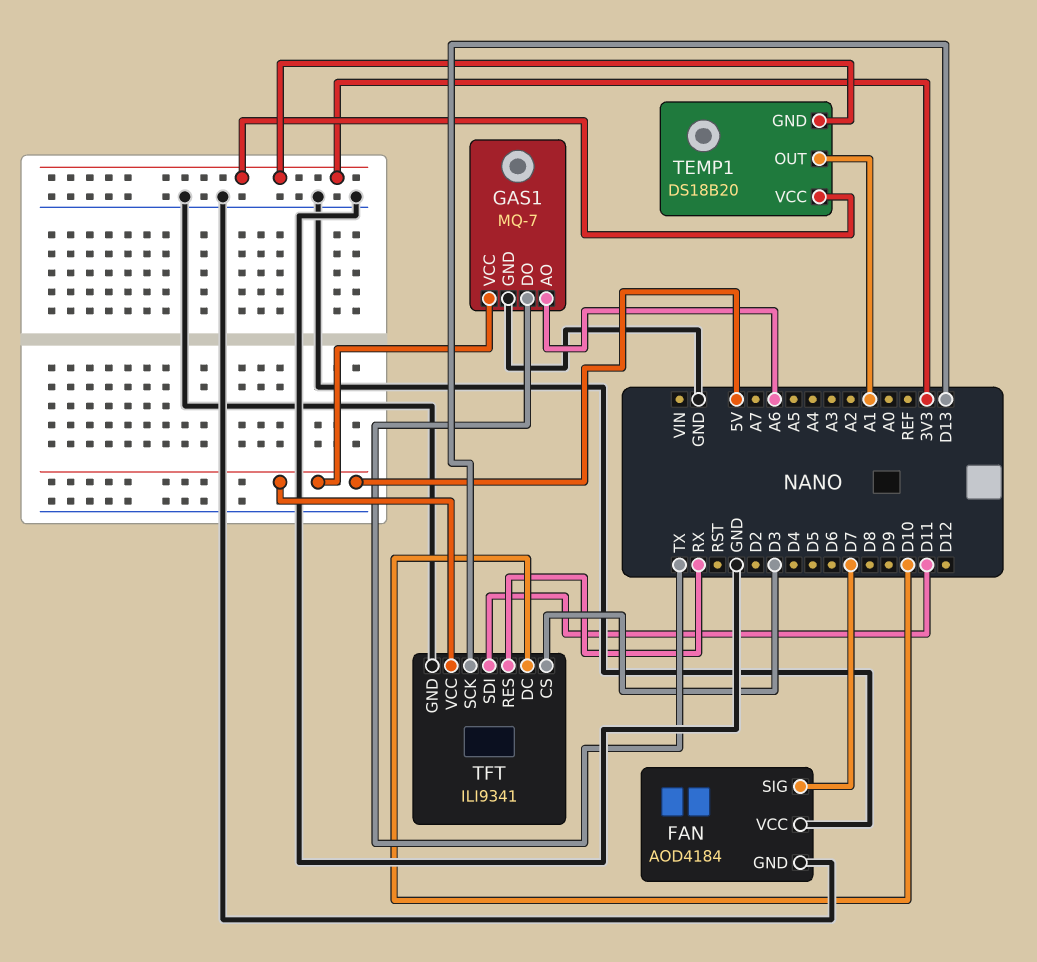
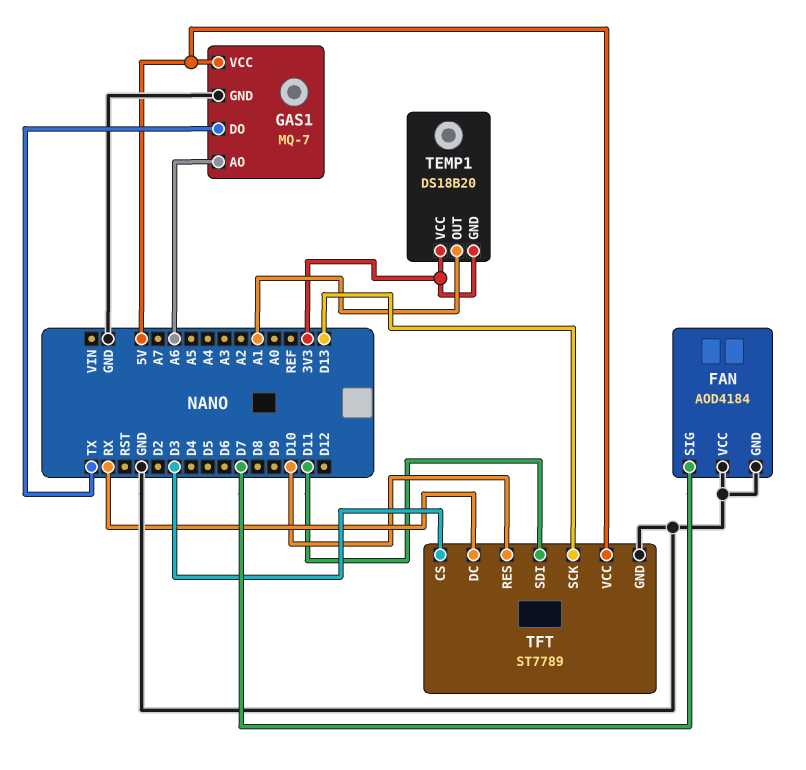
TFT: ILI9341 -> ST7789
TFT pin DC: D10 -> RX
TFT pin RES: RX -> D10

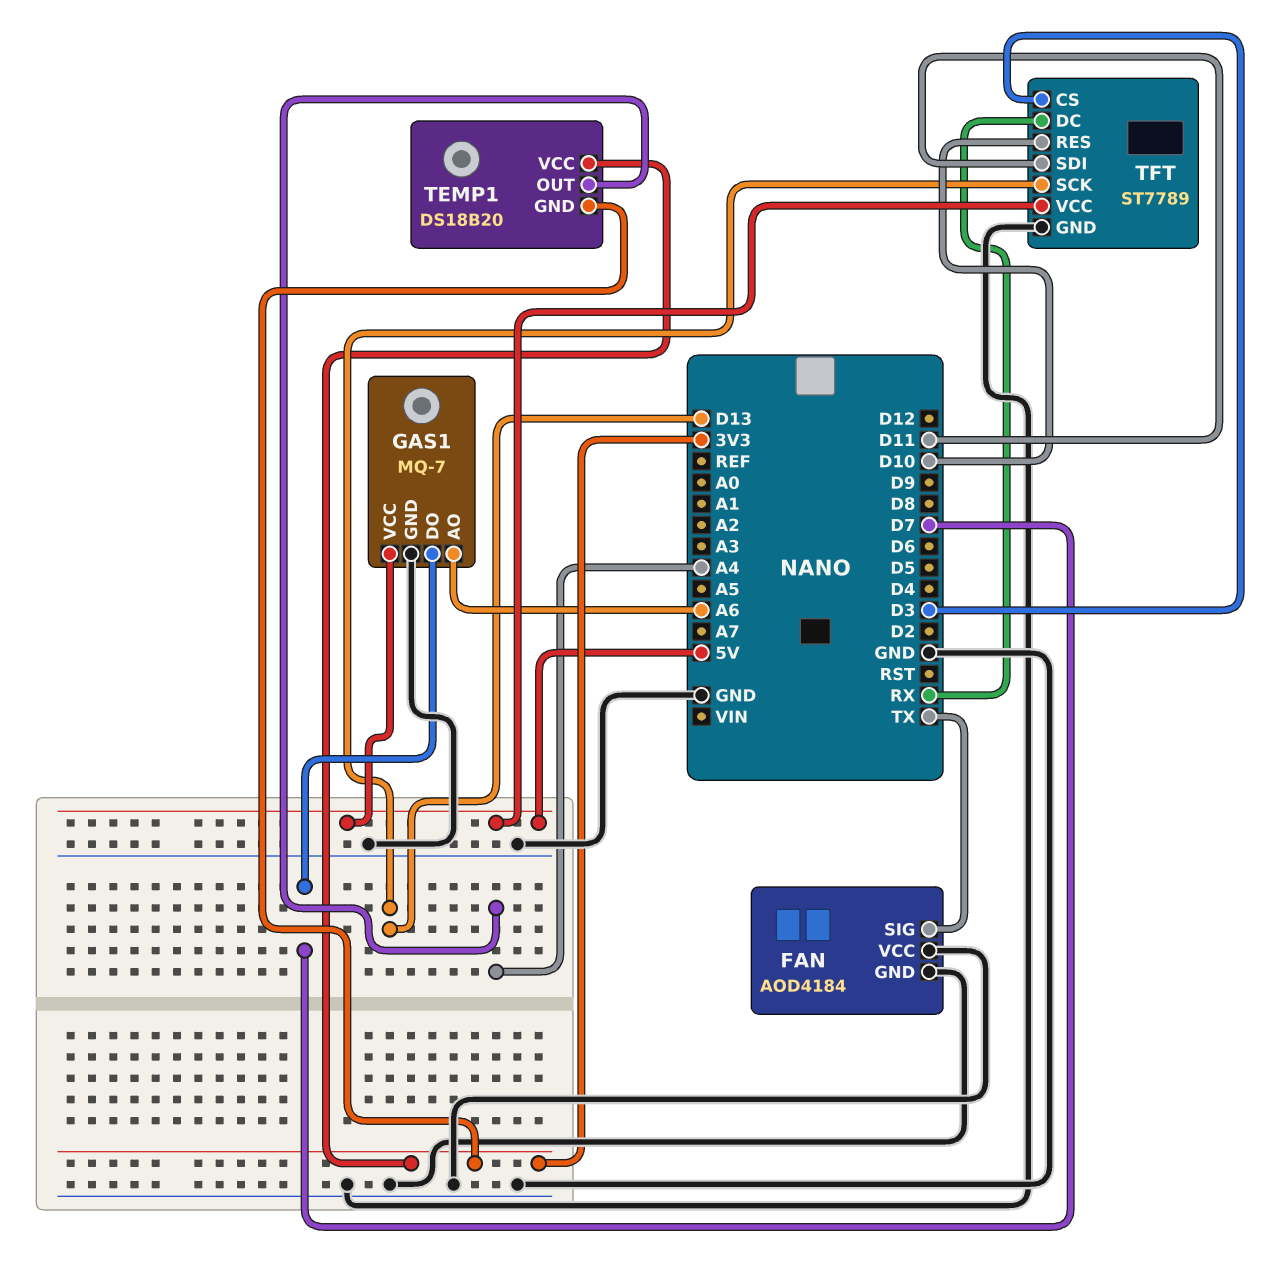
FAN pin SIG: D7 -> TX
GAS1 pin DO: TX -> D7
TEMP1 pin OUT: A1 -> A4

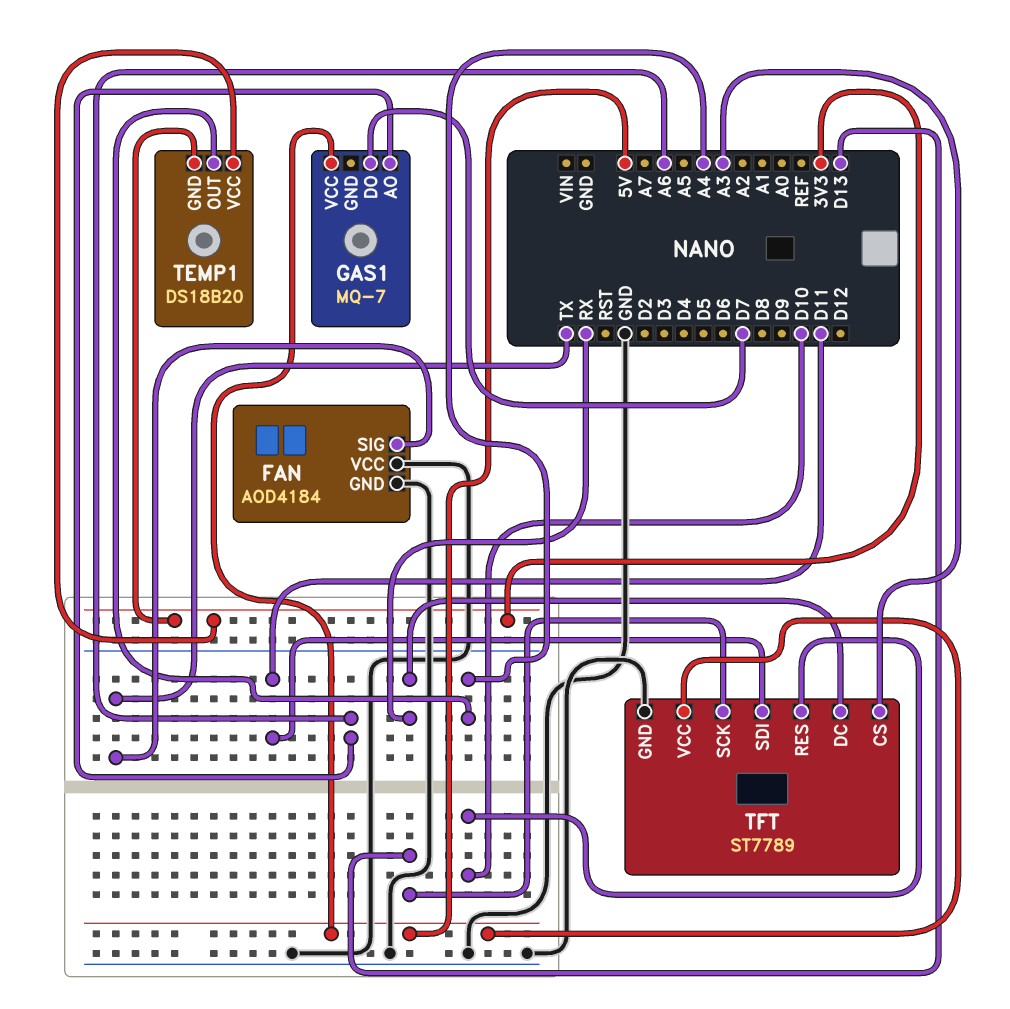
GAS1 pin GND: GND -> none
TFT pin CS: D3 -> A3

